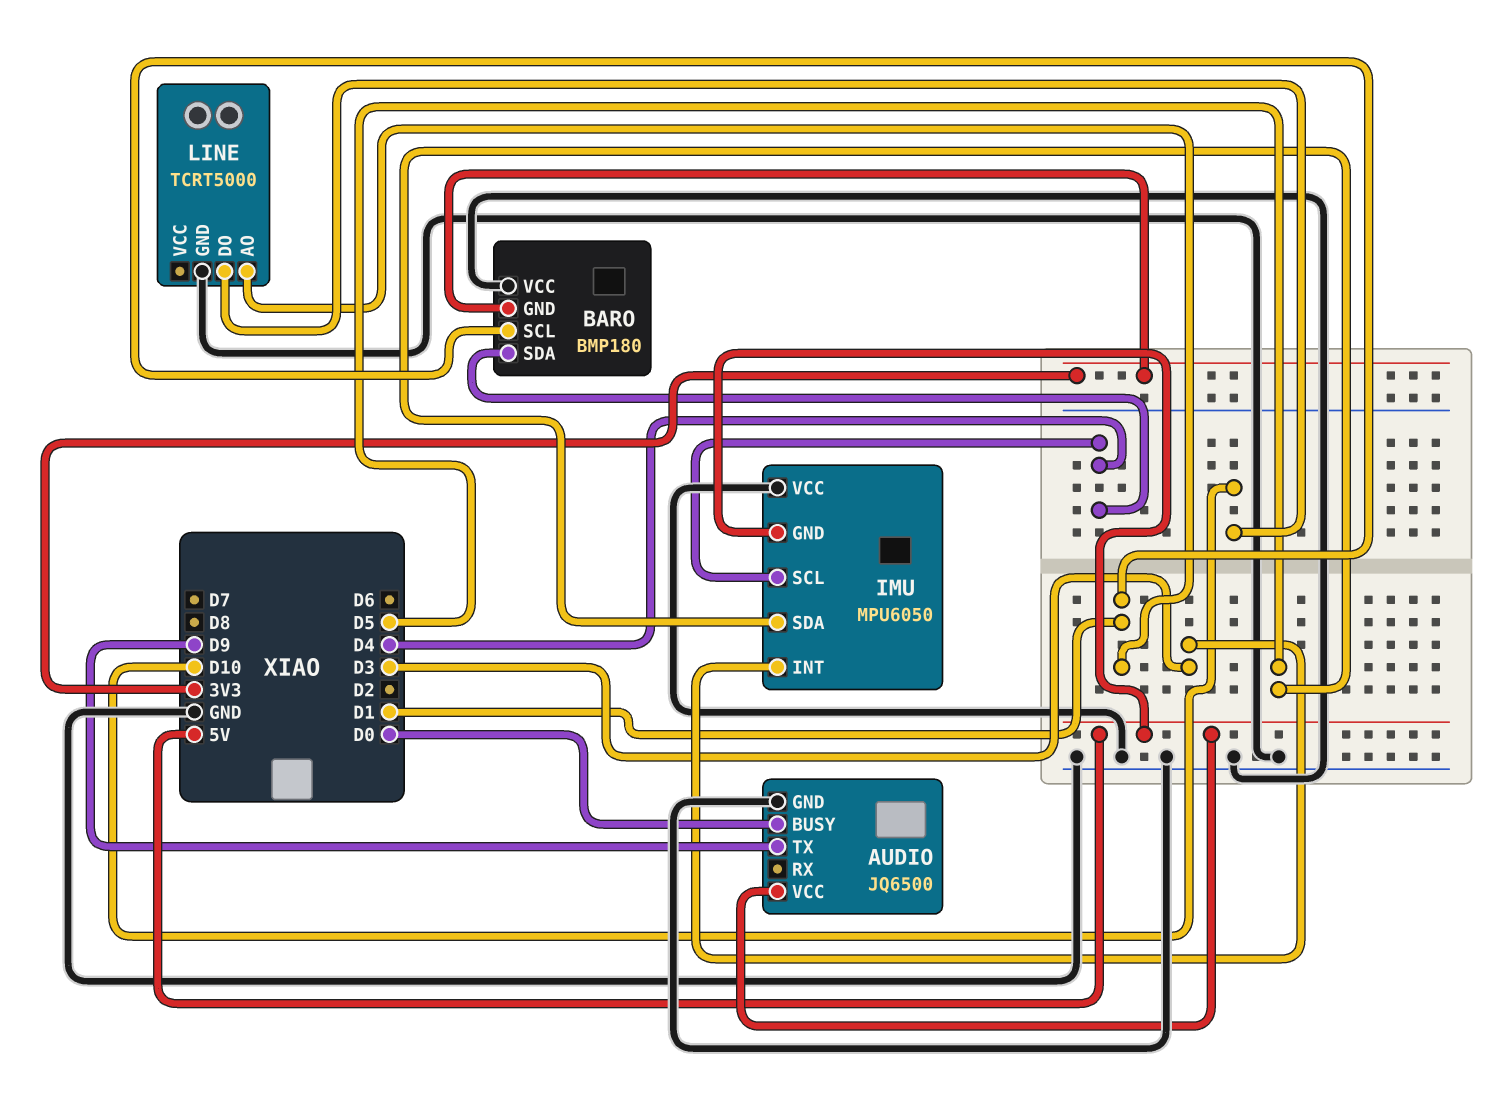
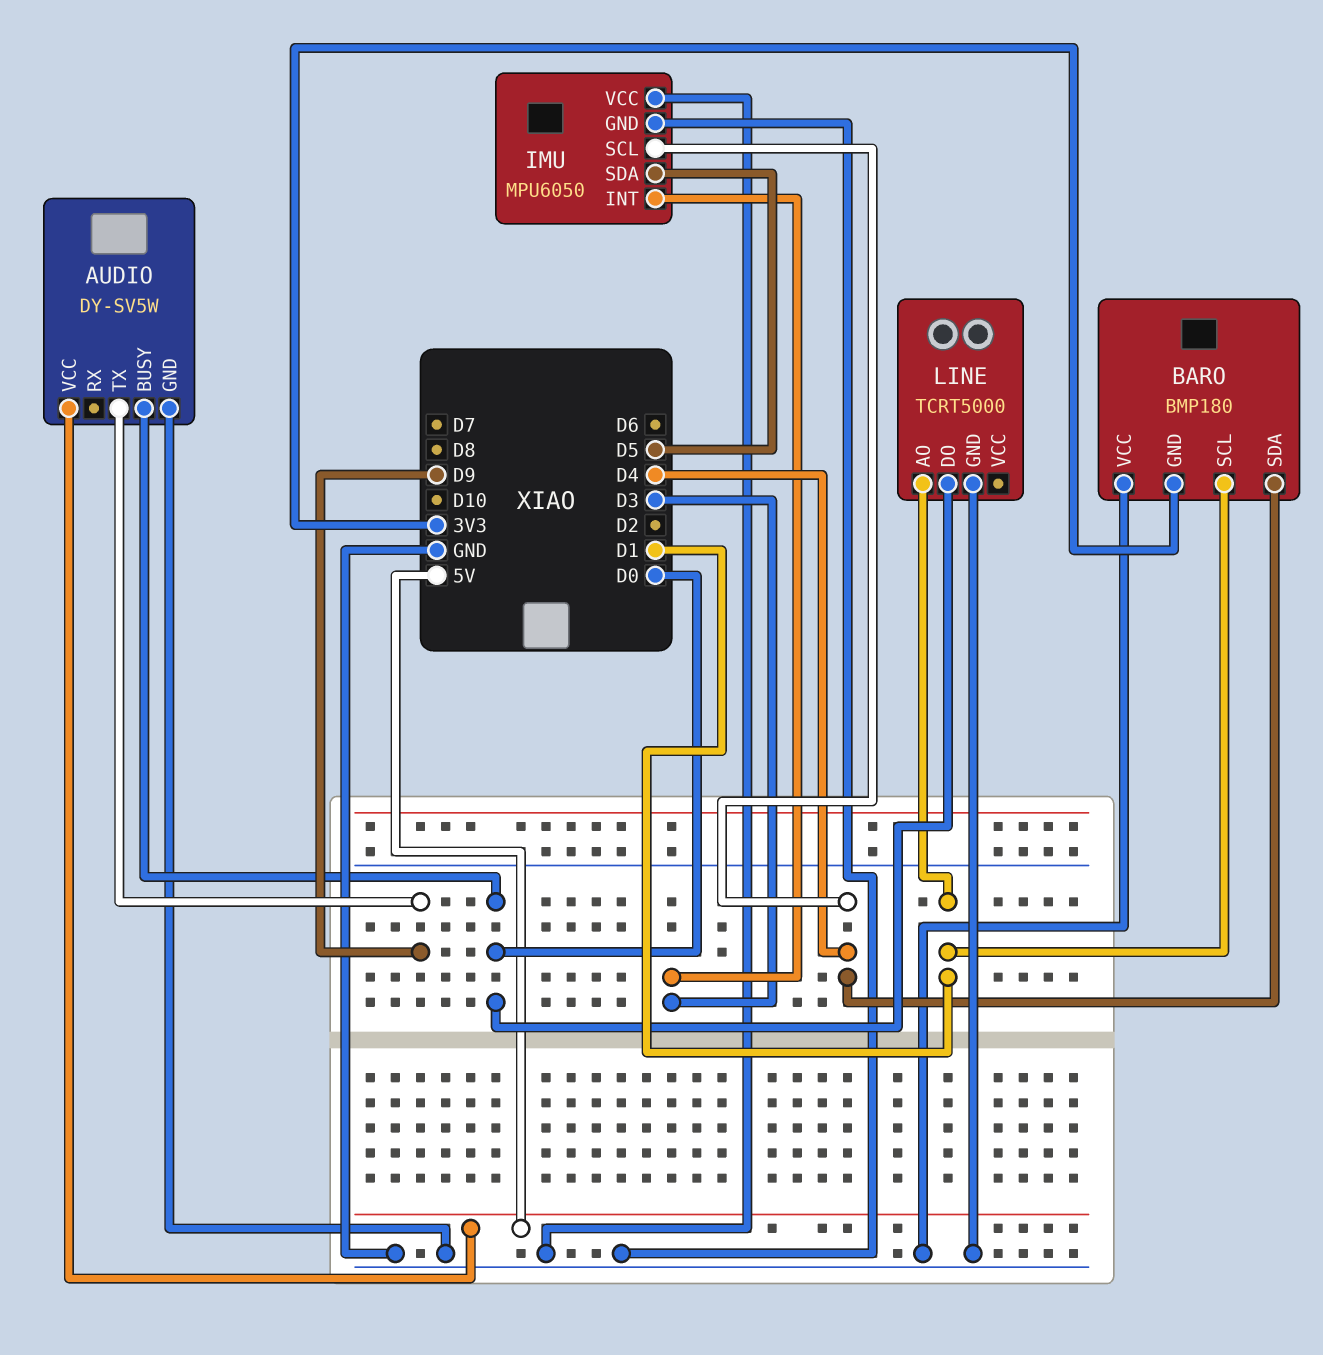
AUDIO: JQ6500 -> DY-SV5W
IMU pin GND: 5V -> GND
LINE pin DO: D10 -> D0

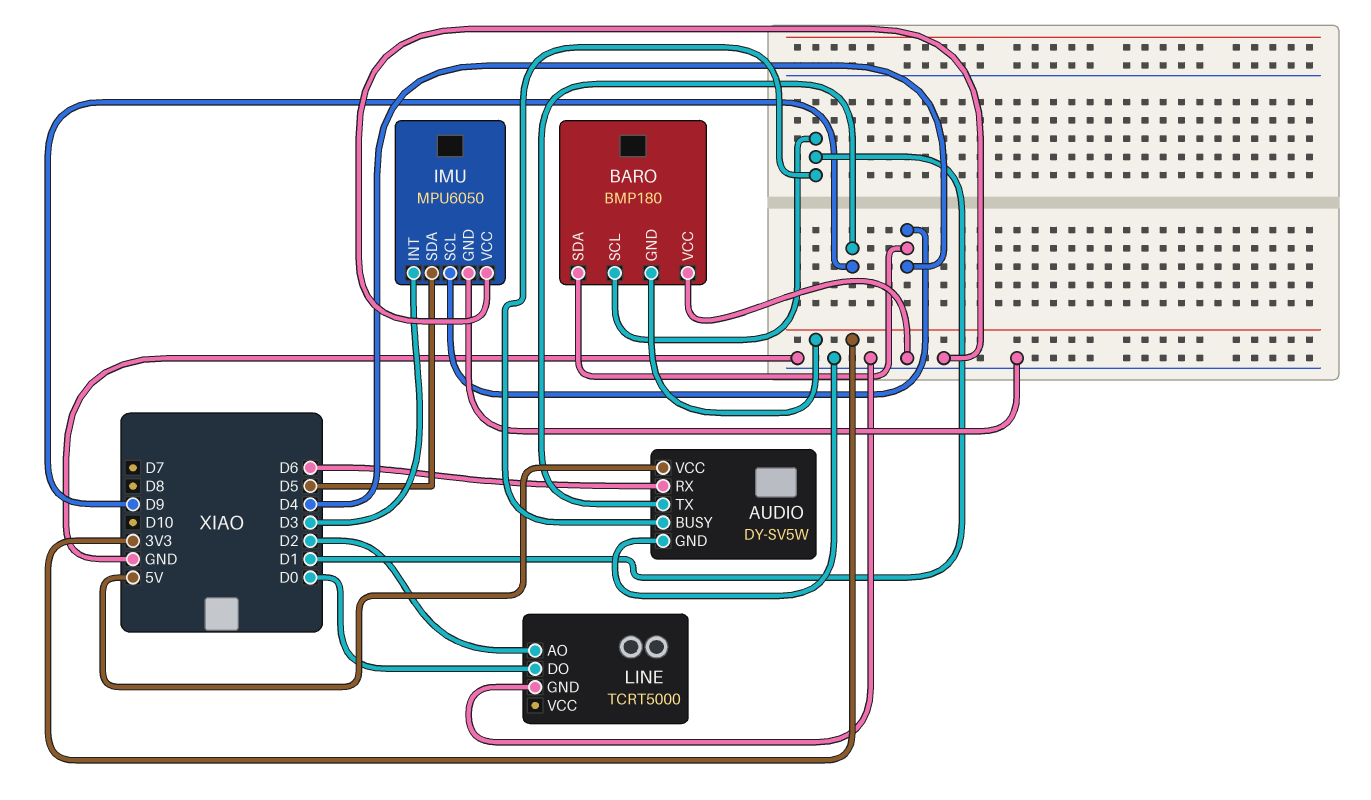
AUDIO pin BUSY: D0 -> D1
AUDIO pin RX: none -> D6
LINE pin AO: D1 -> D2

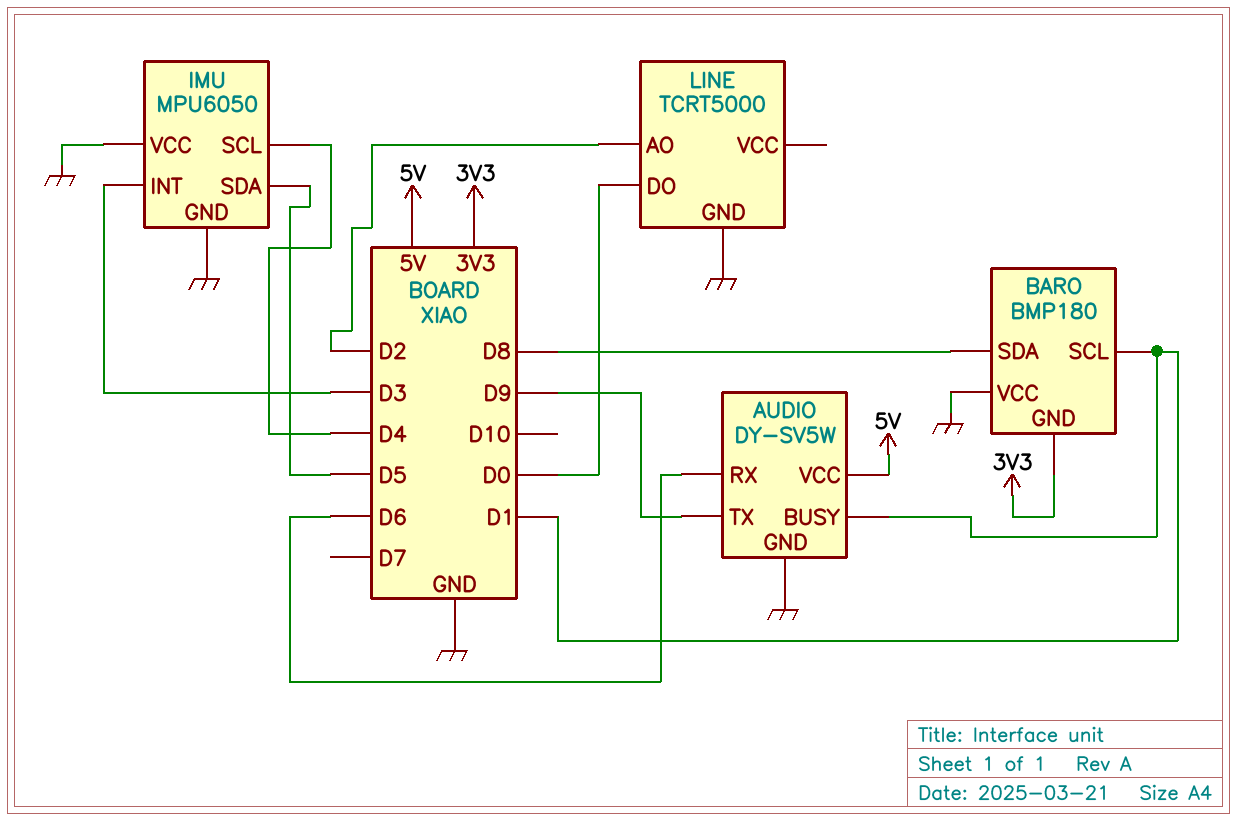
BARO pin SDA: D4 -> D8

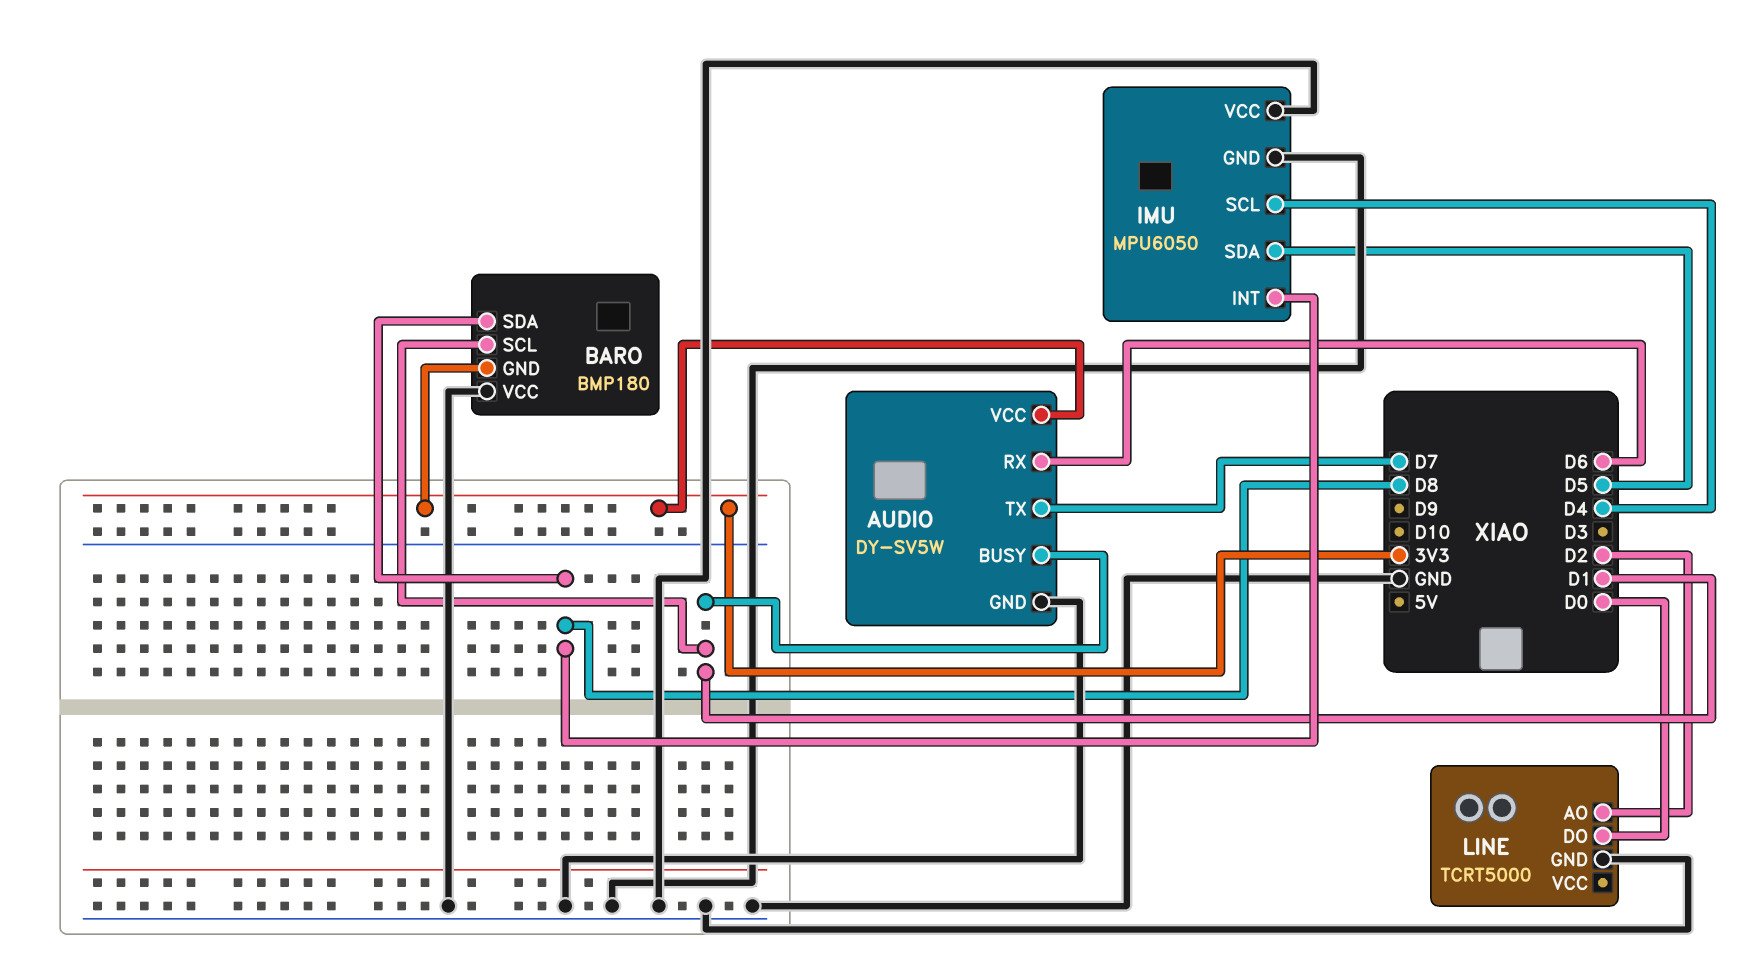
AUDIO pin TX: D9 -> D7
AUDIO pin VCC: 5V -> 3V3
IMU pin INT: D3 -> D8

